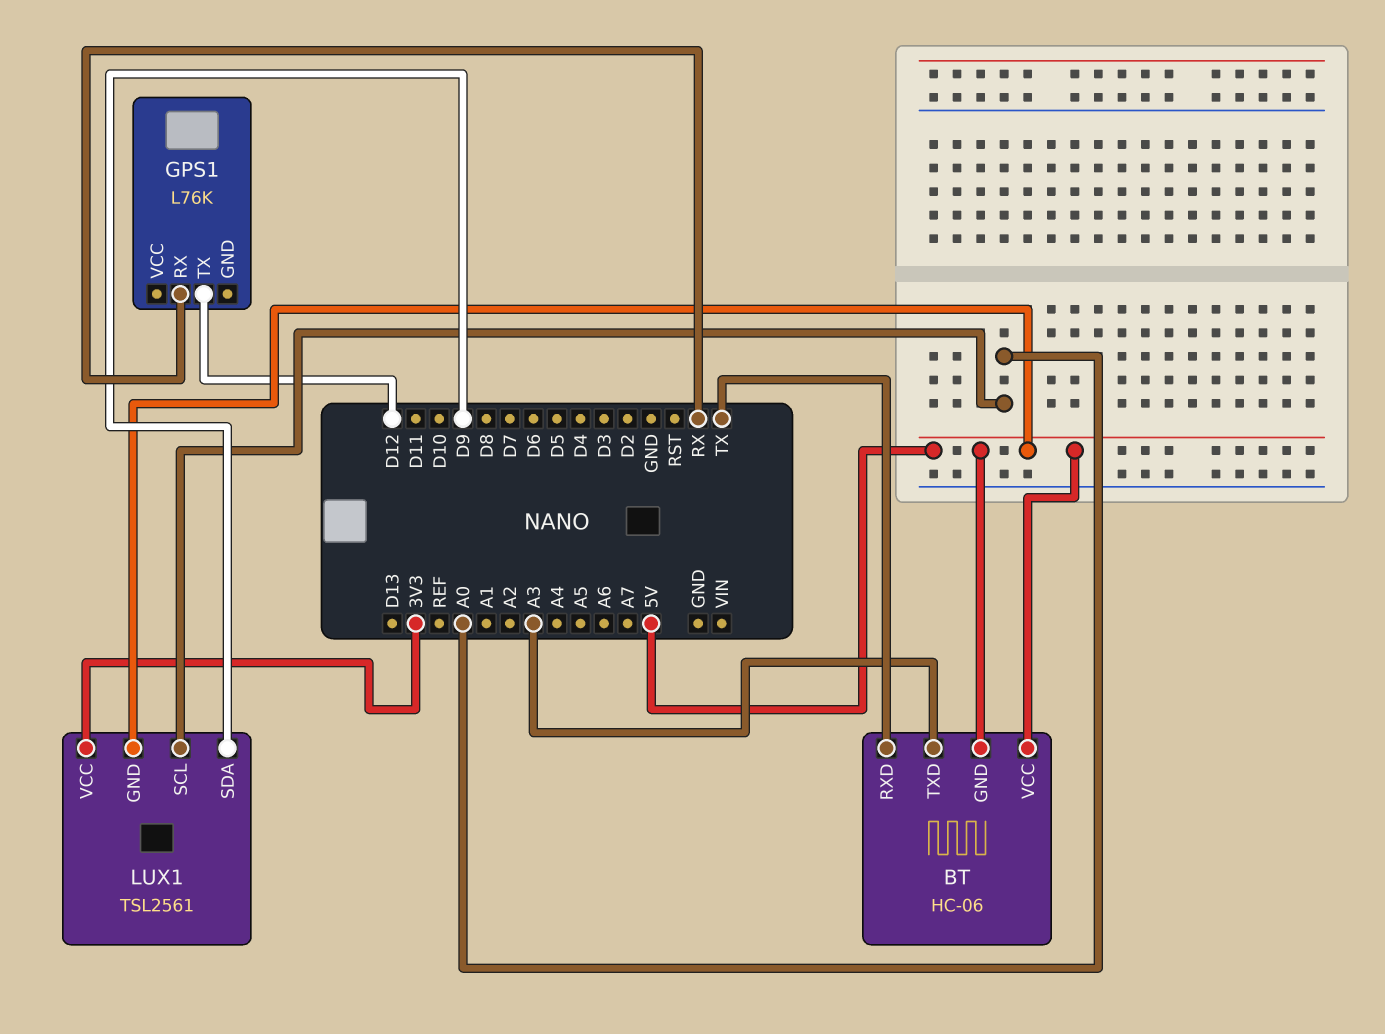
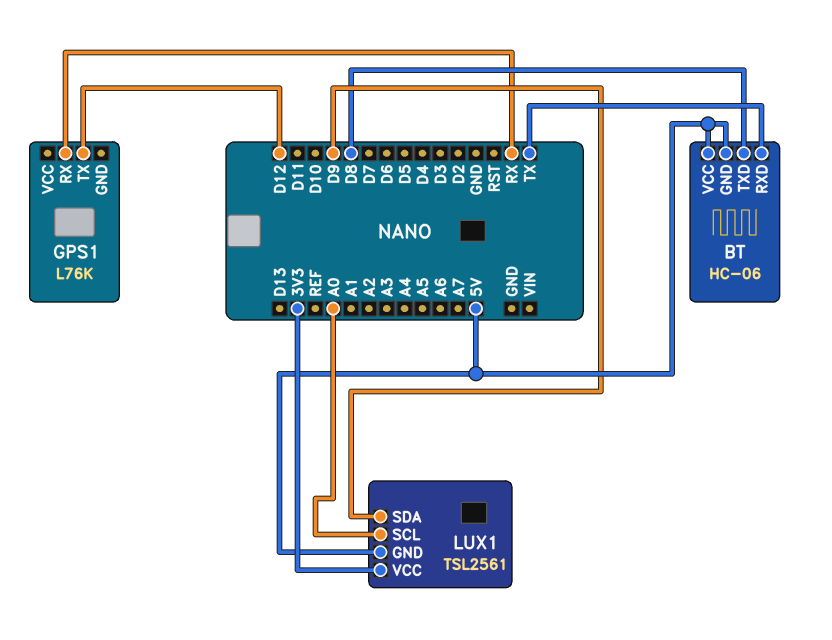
BT pin TXD: A3 -> D8

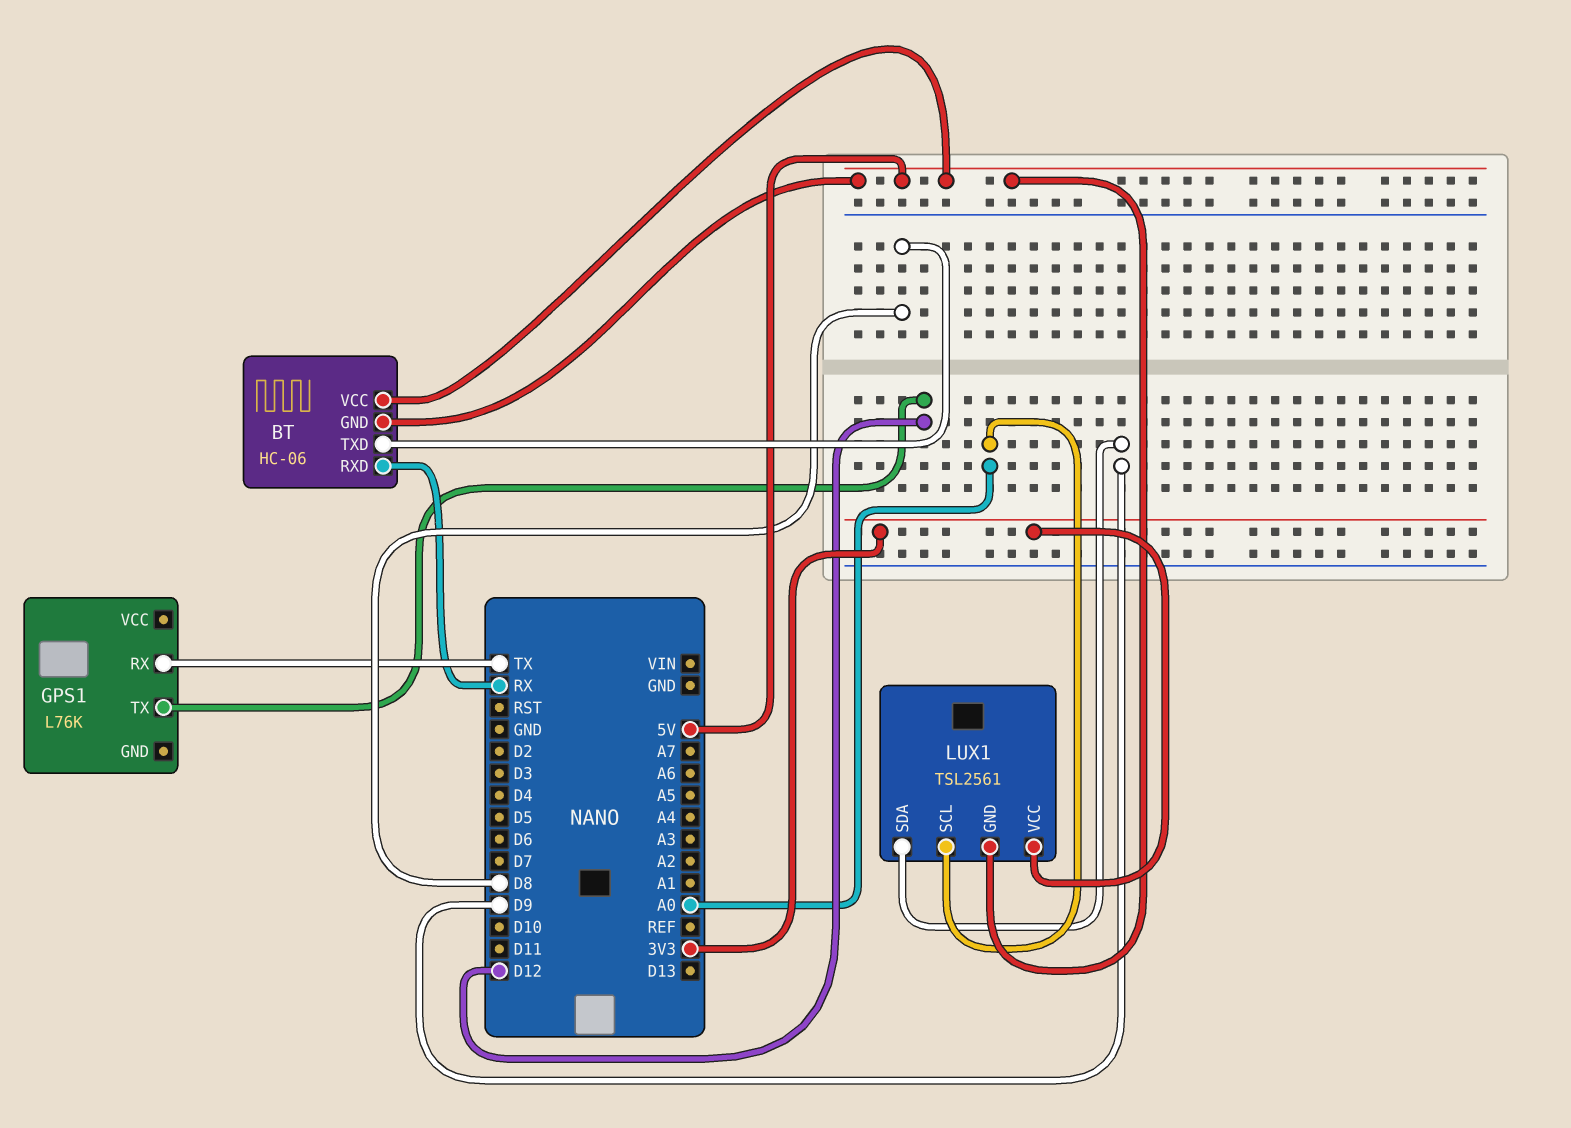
BT pin RXD: TX -> RX
GPS1 pin RX: RX -> TX

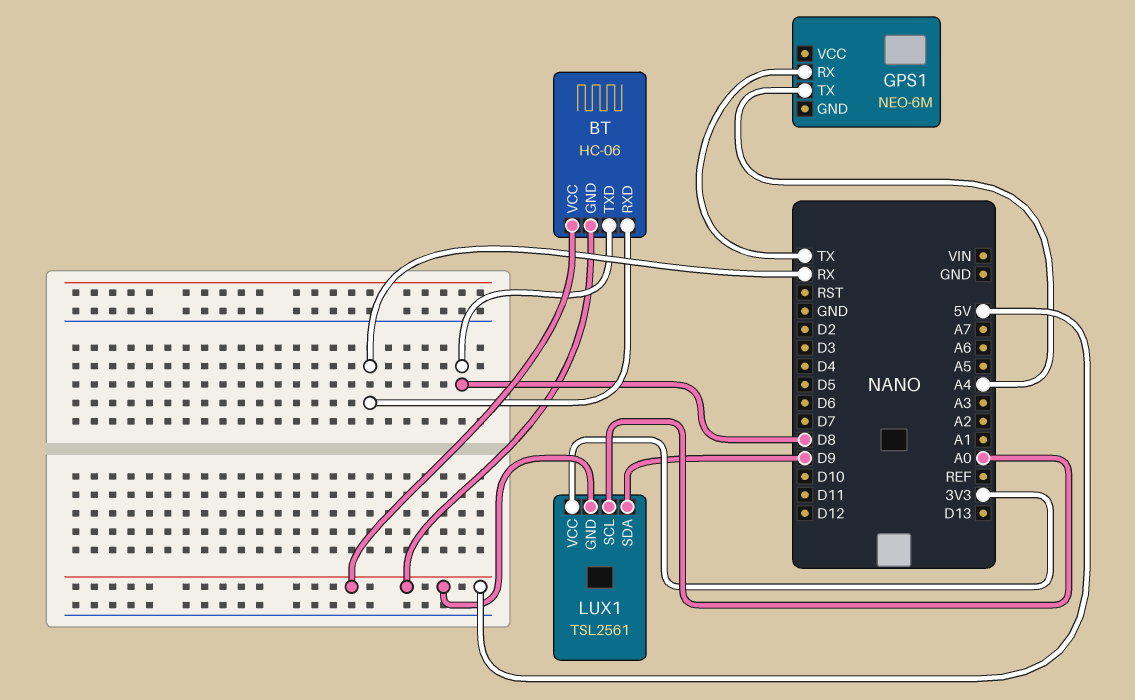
GPS1: L76K -> NEO-6M
GPS1 pin TX: D12 -> A4

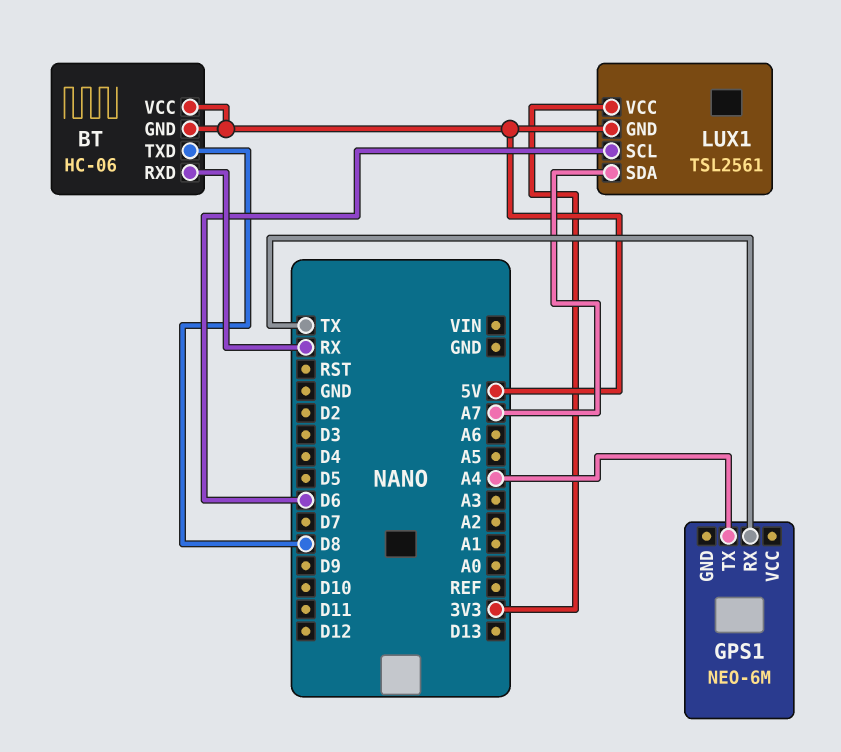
LUX1 pin SCL: A0 -> D6
LUX1 pin SDA: D9 -> A7

